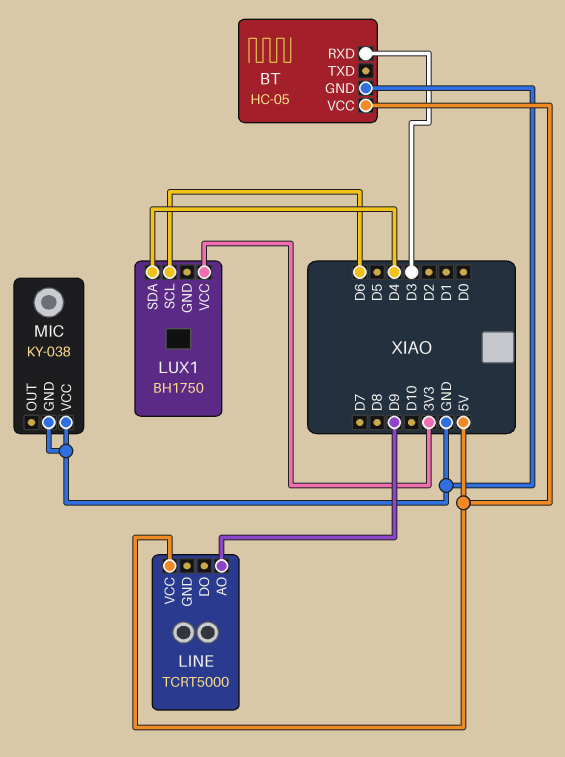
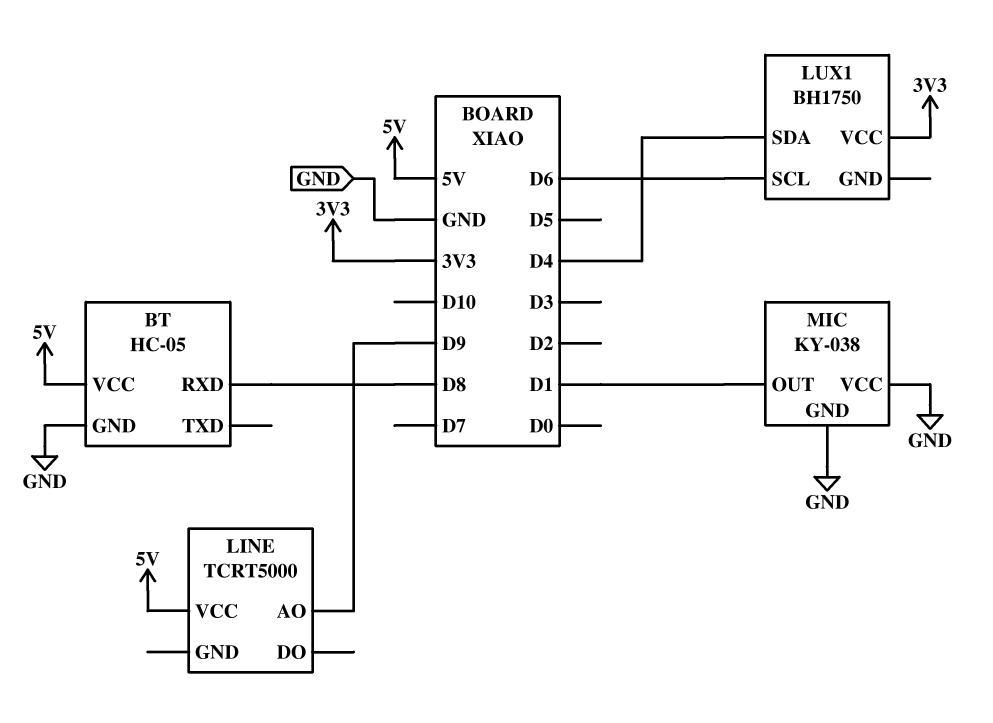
BT pin RXD: D3 -> D8
MIC pin OUT: none -> D1

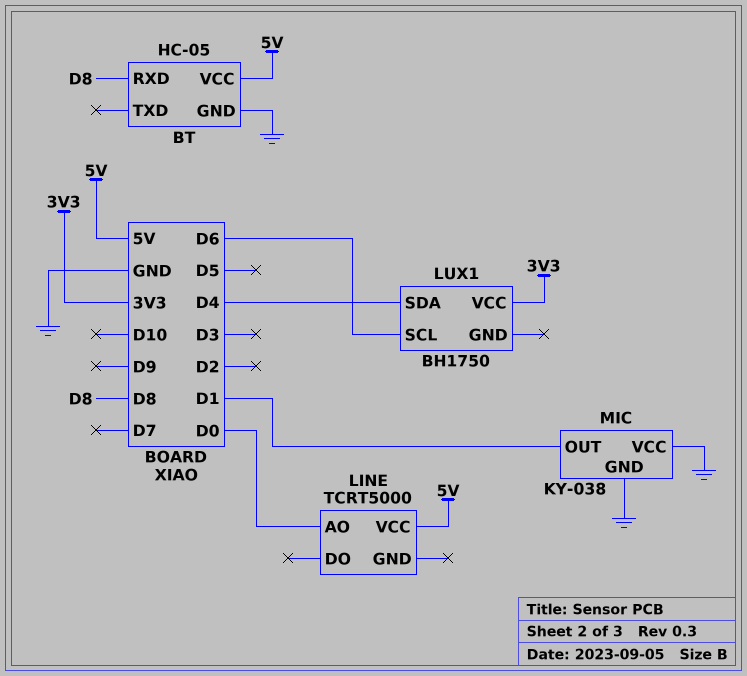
LINE pin AO: D9 -> D0

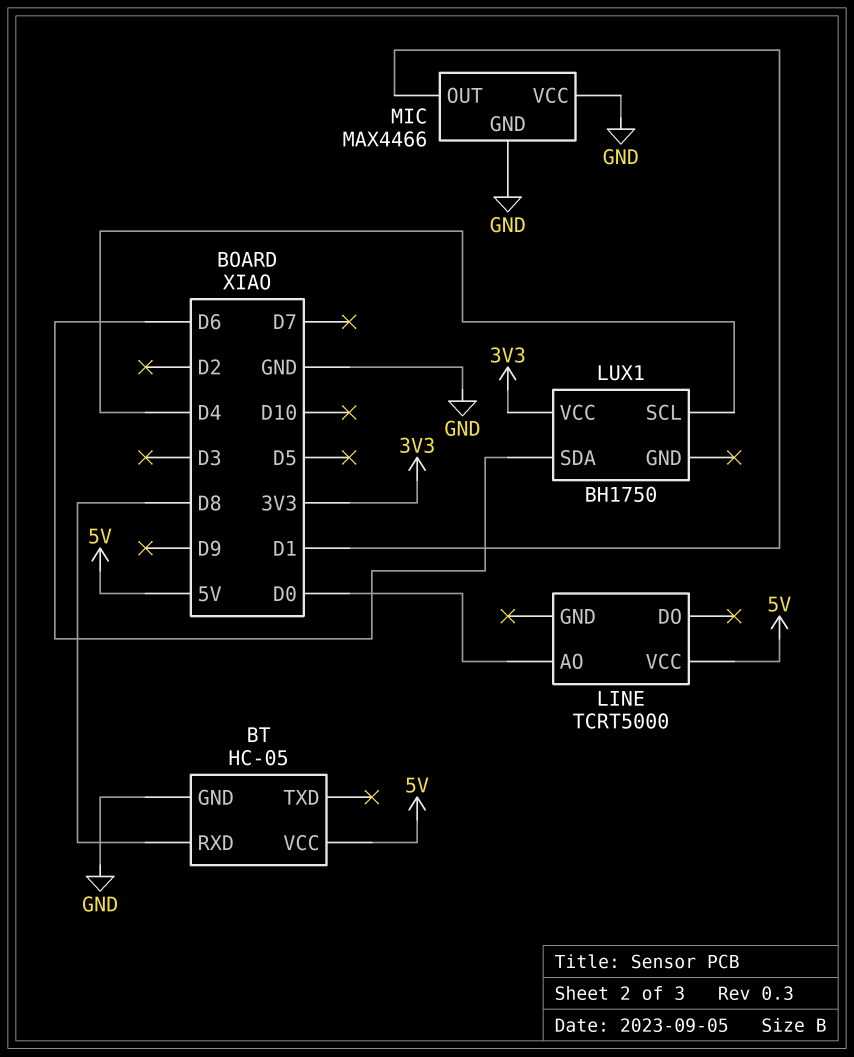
LUX1 pin SCL: D6 -> D4
LUX1 pin SDA: D4 -> D6
MIC: KY-038 -> MAX4466

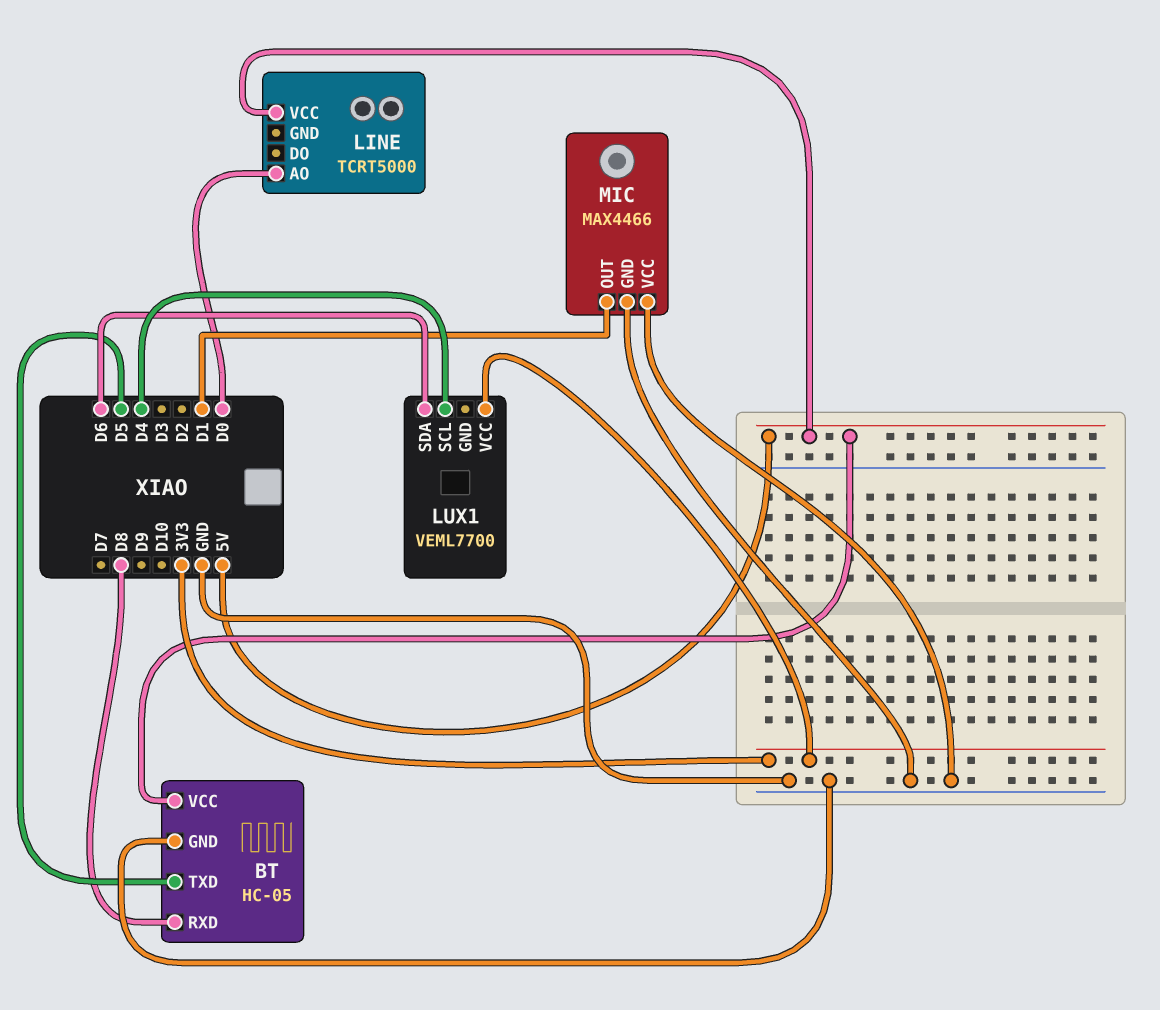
BT pin TXD: none -> D5
LUX1: BH1750 -> VEML7700

